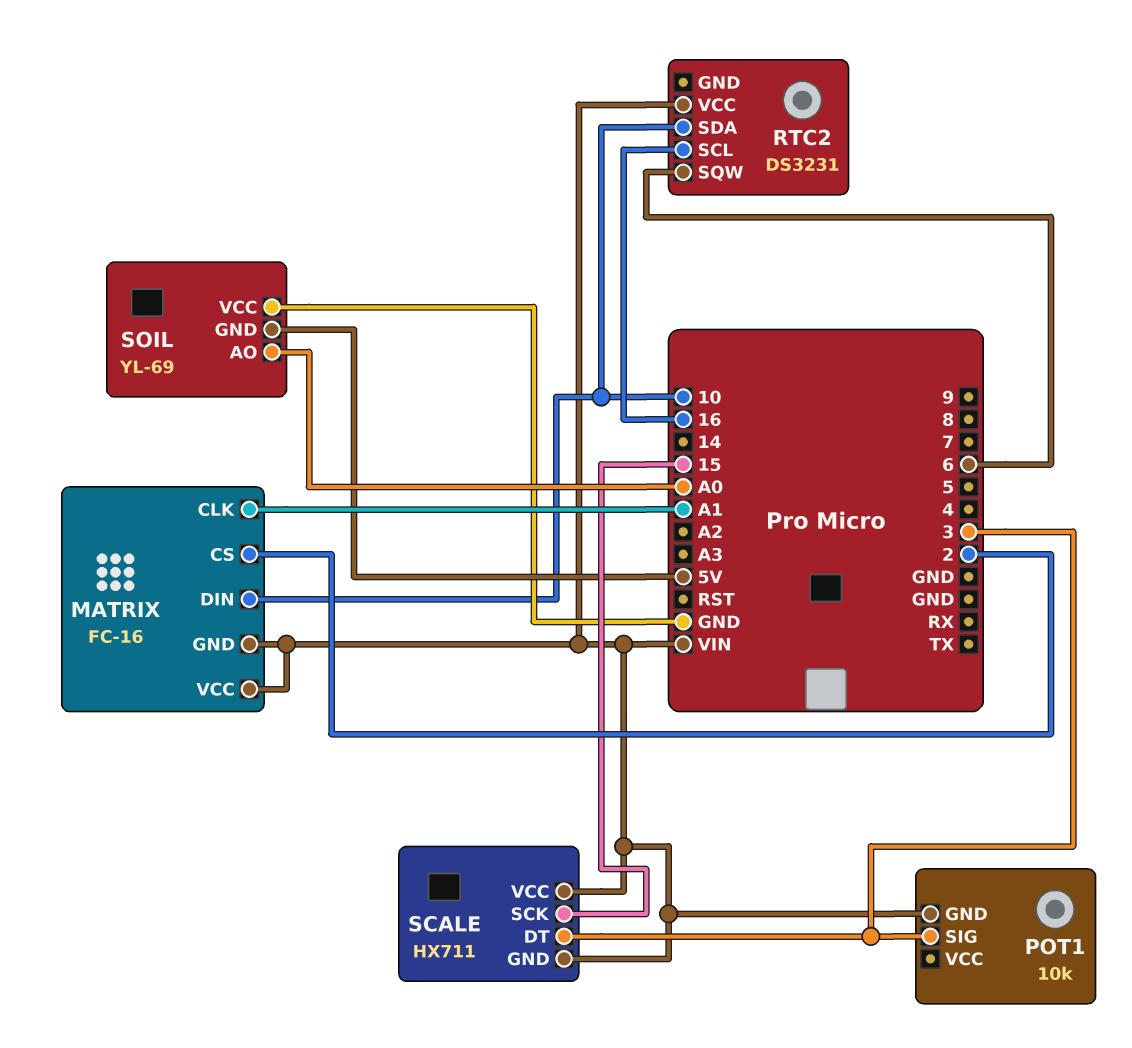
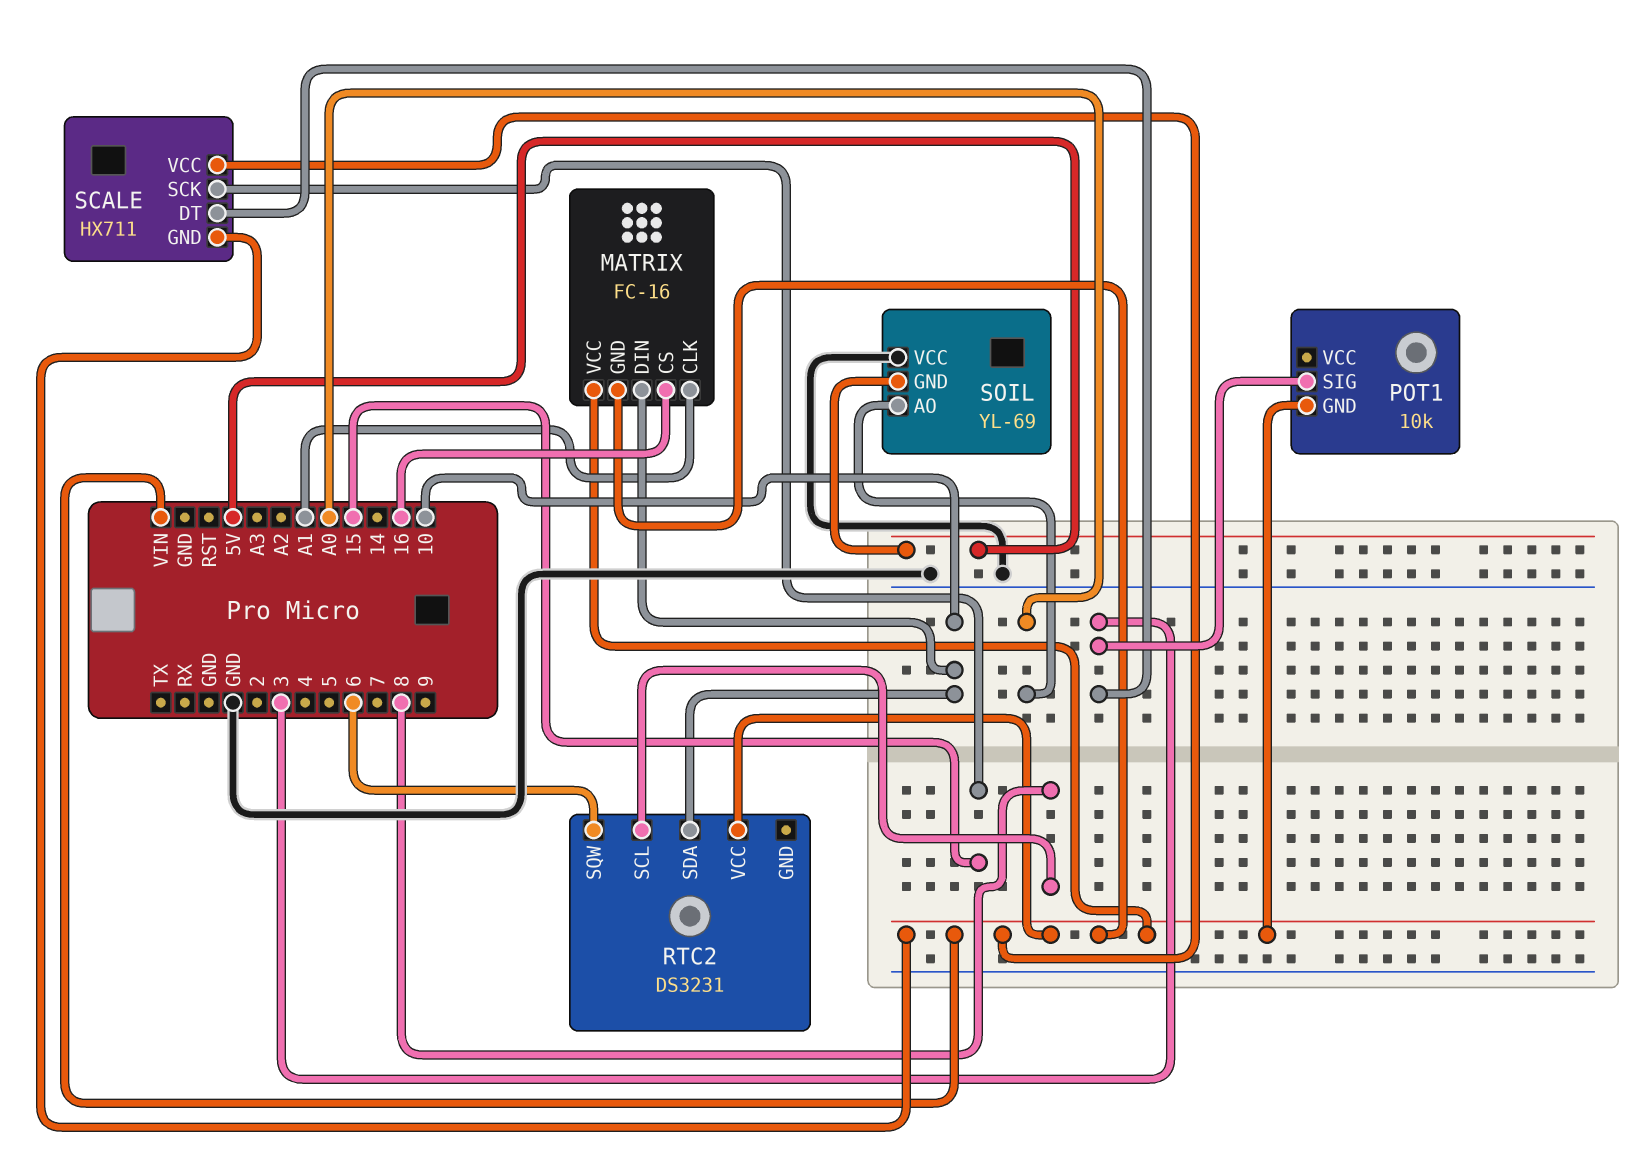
MATRIX pin CS: 2 -> 16
RTC2 pin SCL: 16 -> 8

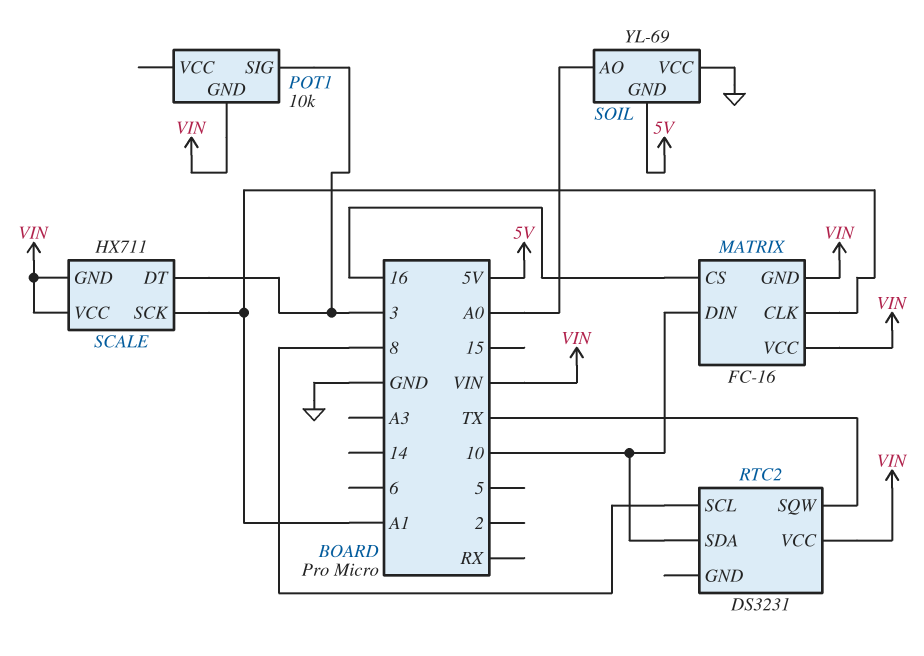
RTC2 pin SQW: 6 -> TX
SCALE pin SCK: 15 -> A1

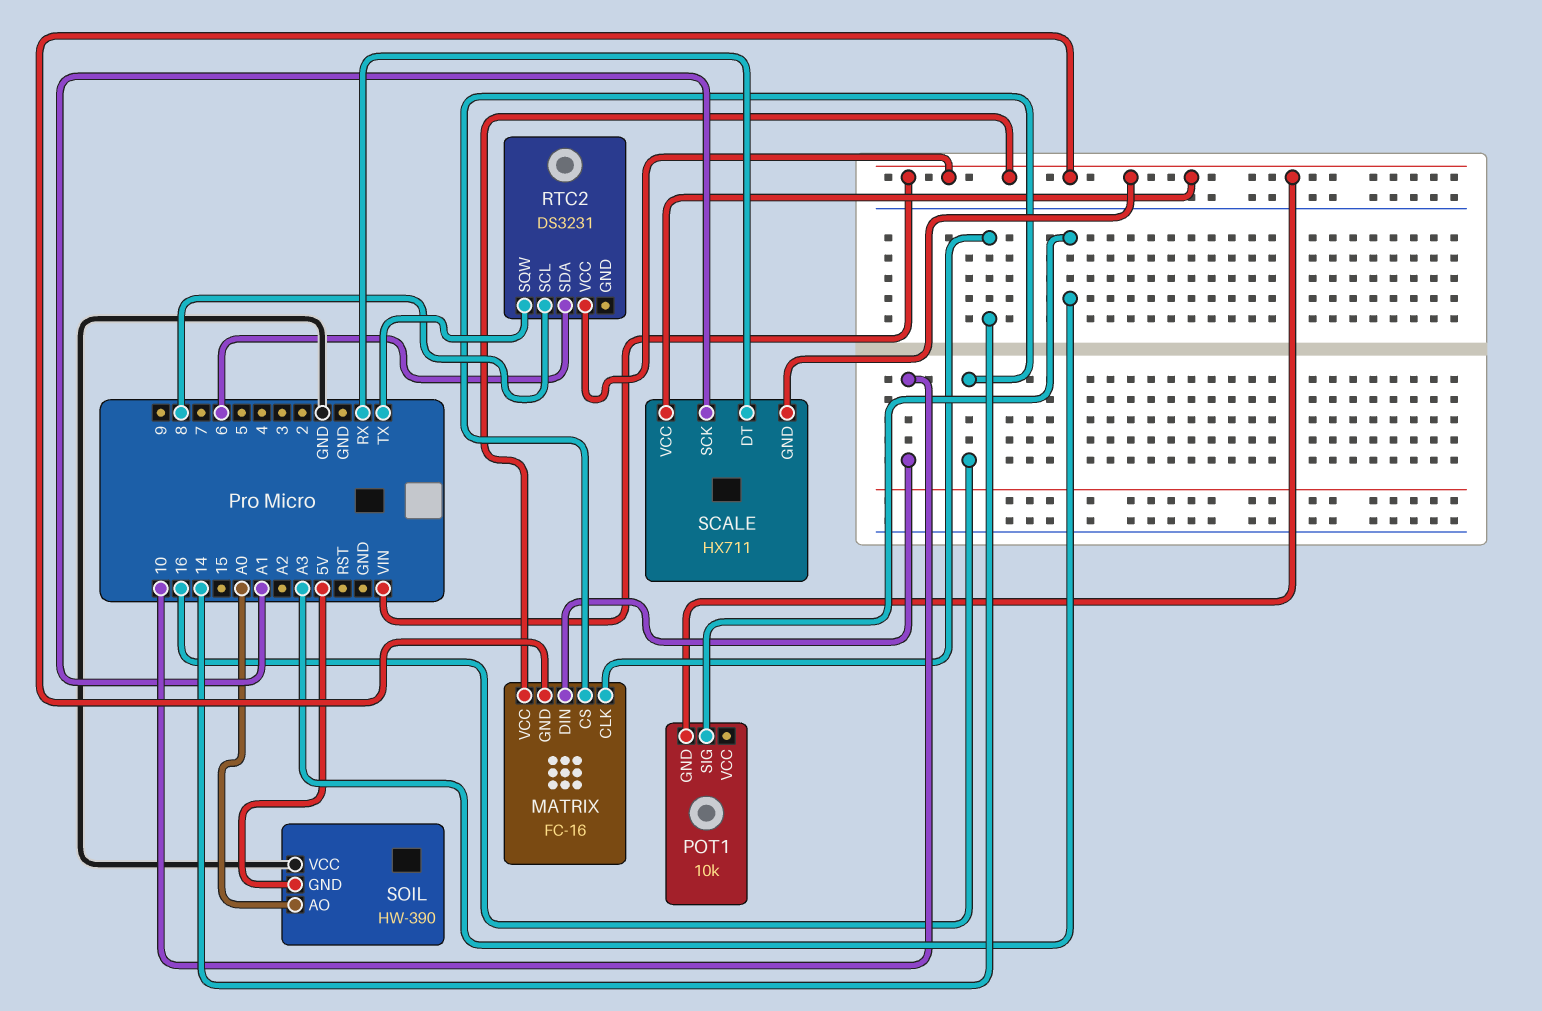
MATRIX pin CLK: A1 -> 14
POT1 pin SIG: 3 -> A3
RTC2 pin SDA: 10 -> 6
SCALE pin DT: 3 -> RX
SOIL: YL-69 -> HW-390

